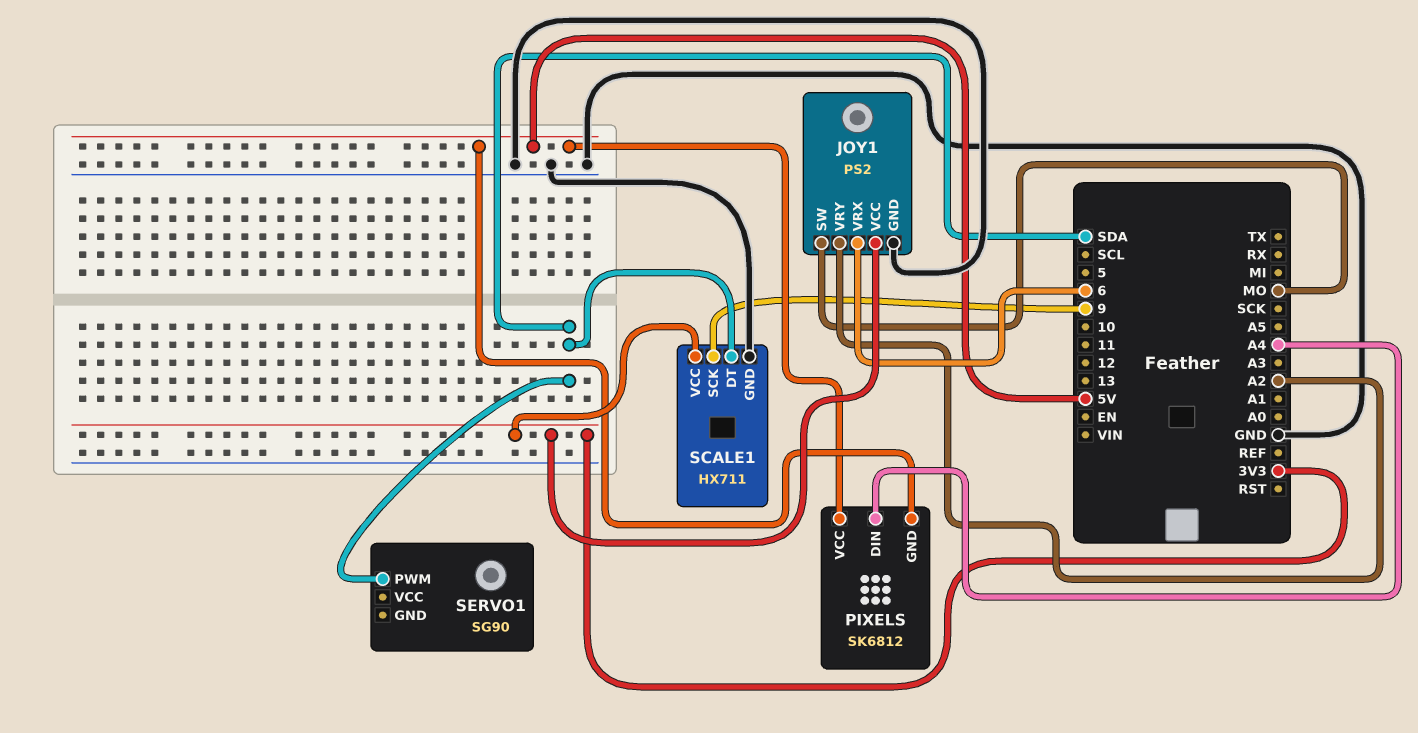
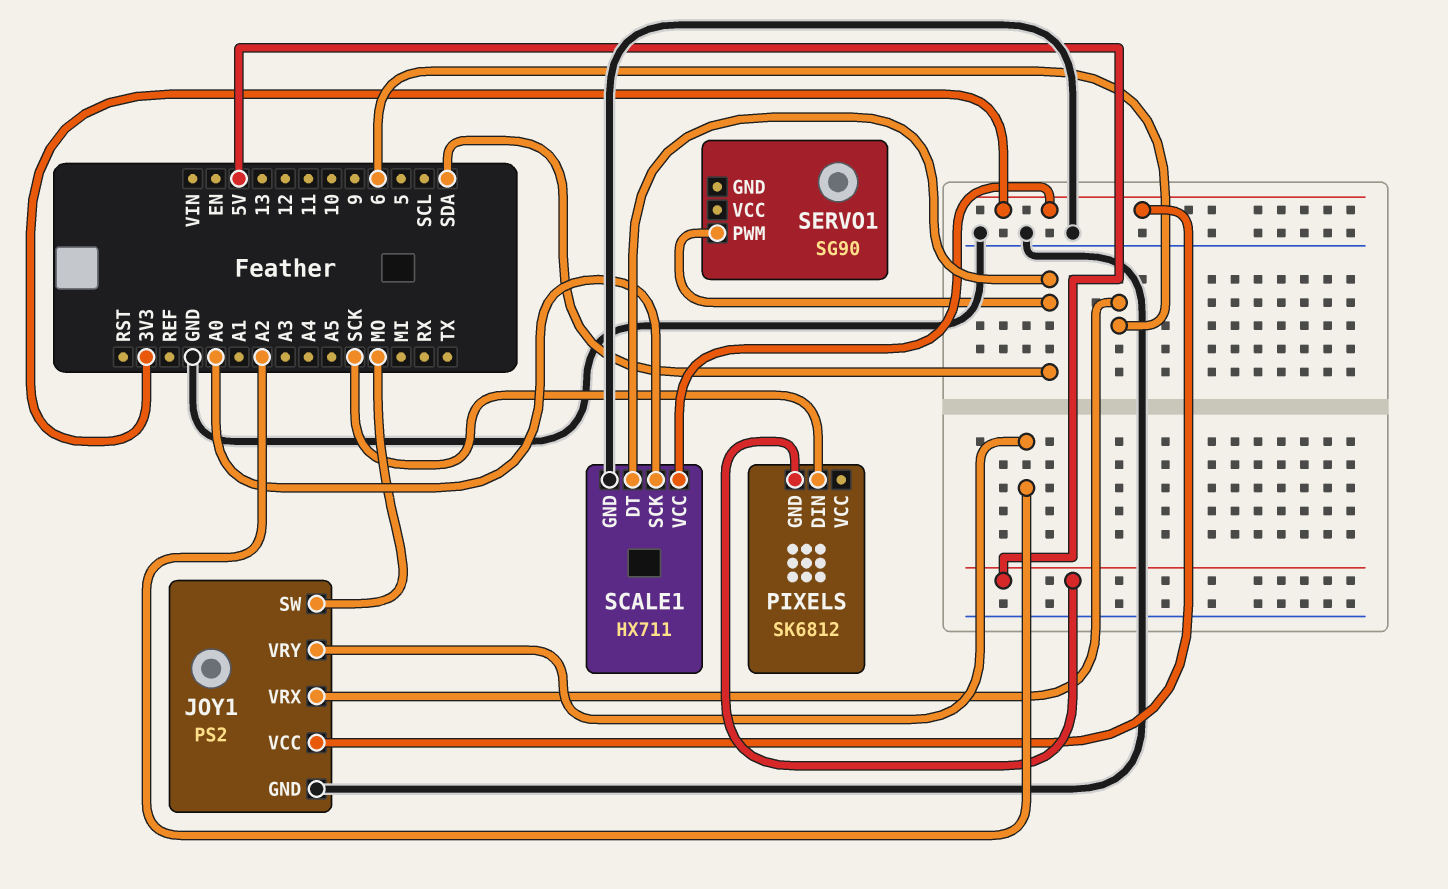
PIXELS pin DIN: A4 -> SCK
PIXELS pin VCC: 5V -> none
SCALE1 pin SCK: 9 -> A0

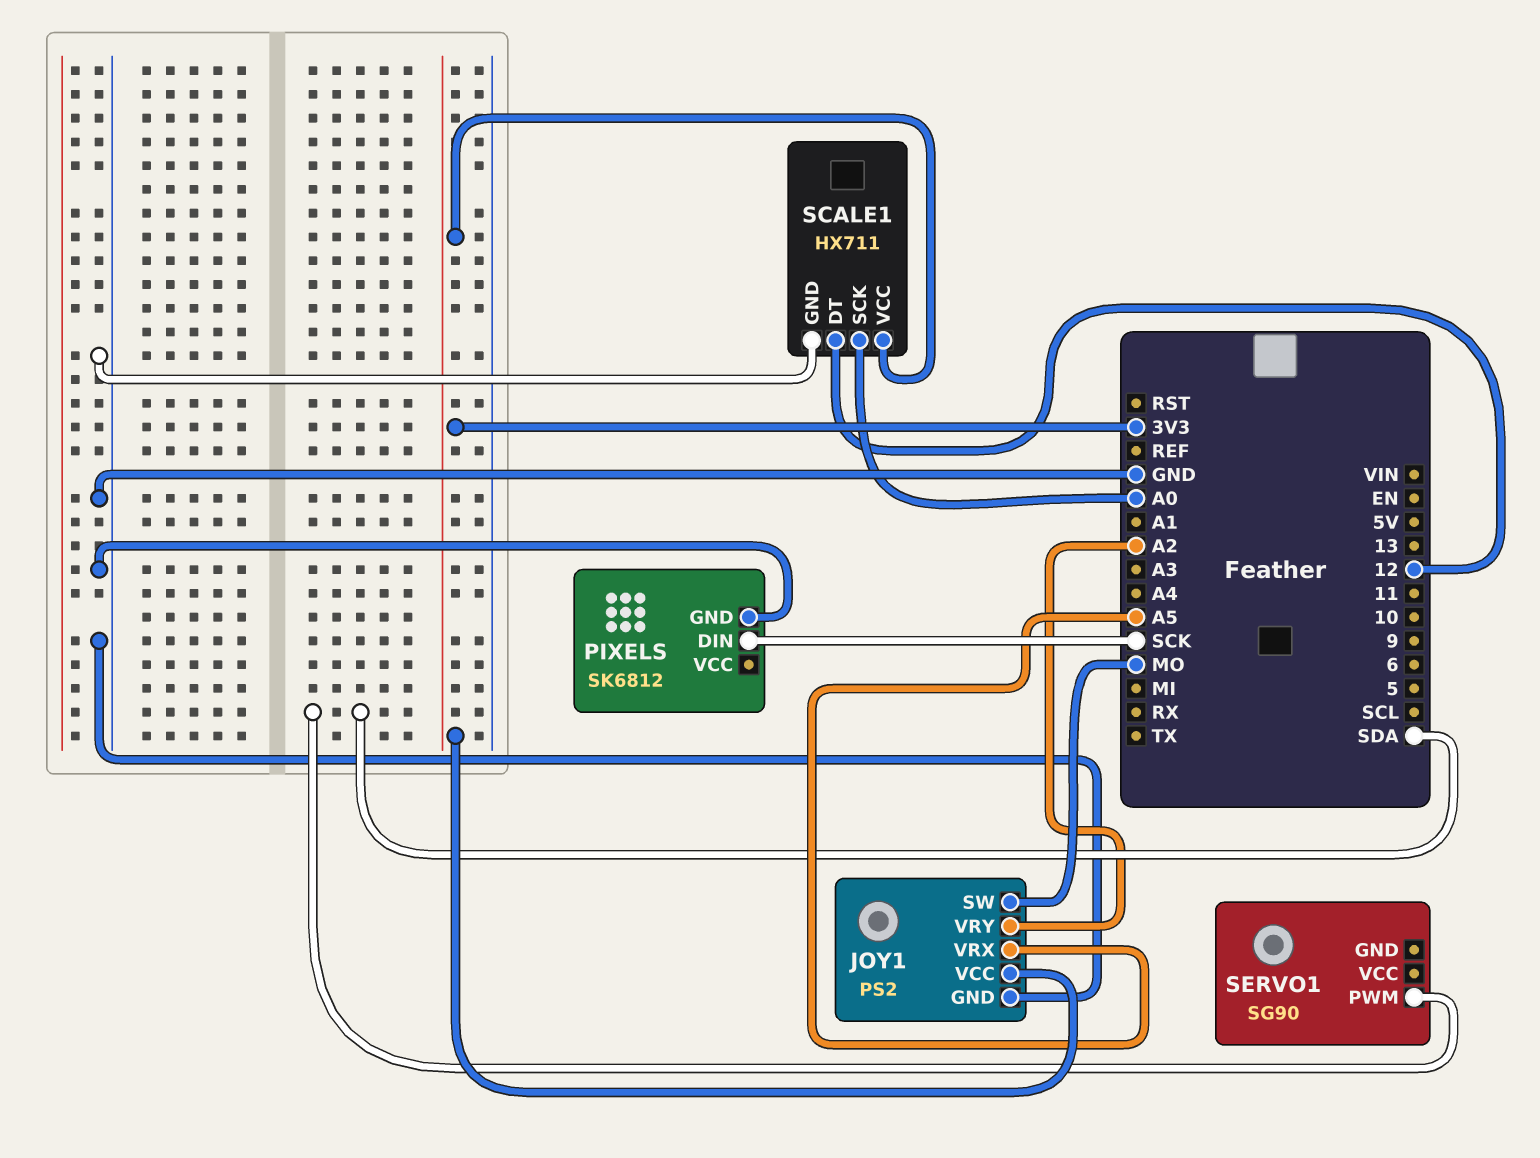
JOY1 pin VRX: 6 -> A5
PIXELS pin GND: 5V -> GND
SCALE1 pin DT: SDA -> 12

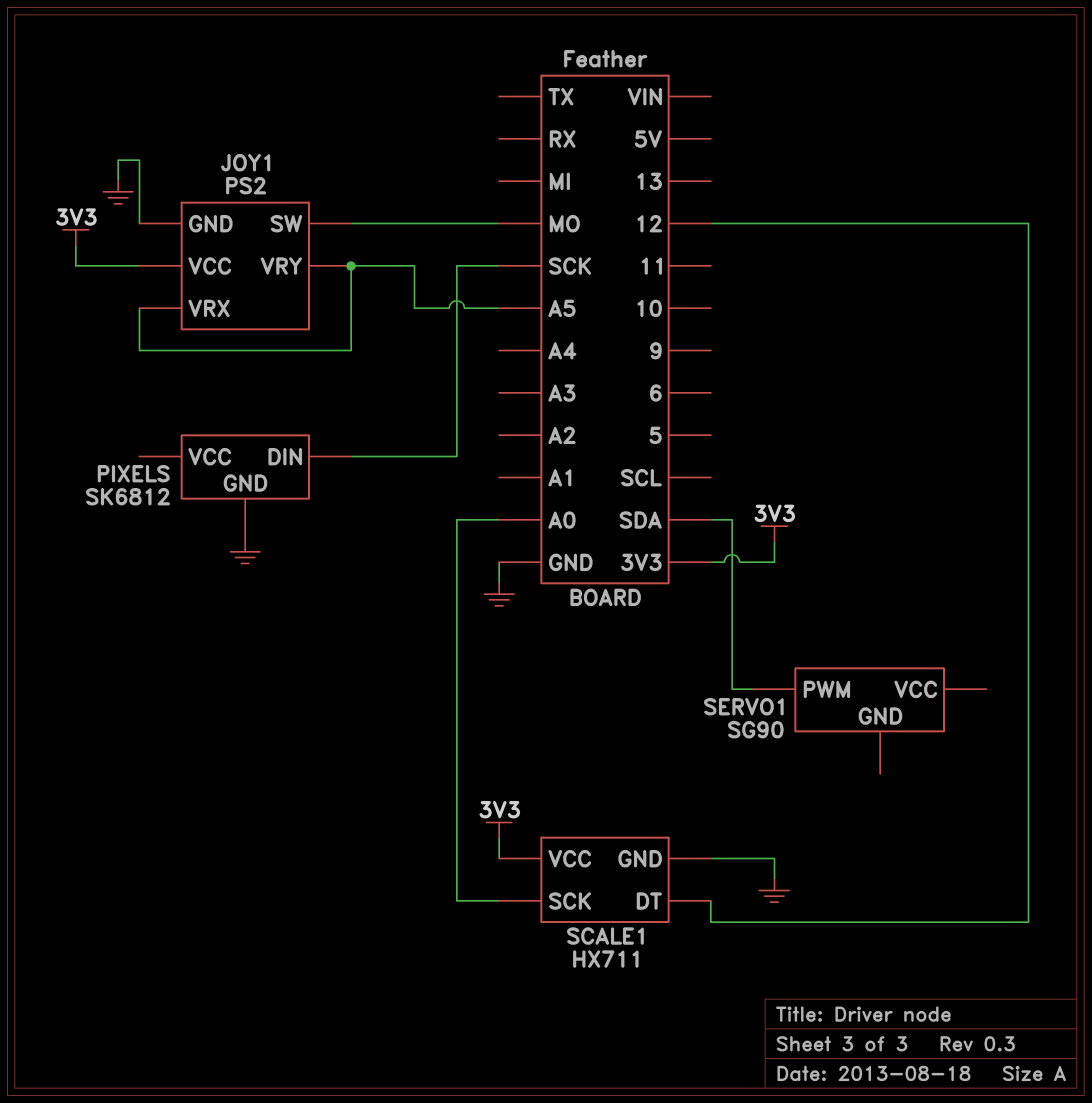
JOY1 pin VRY: A2 -> A5

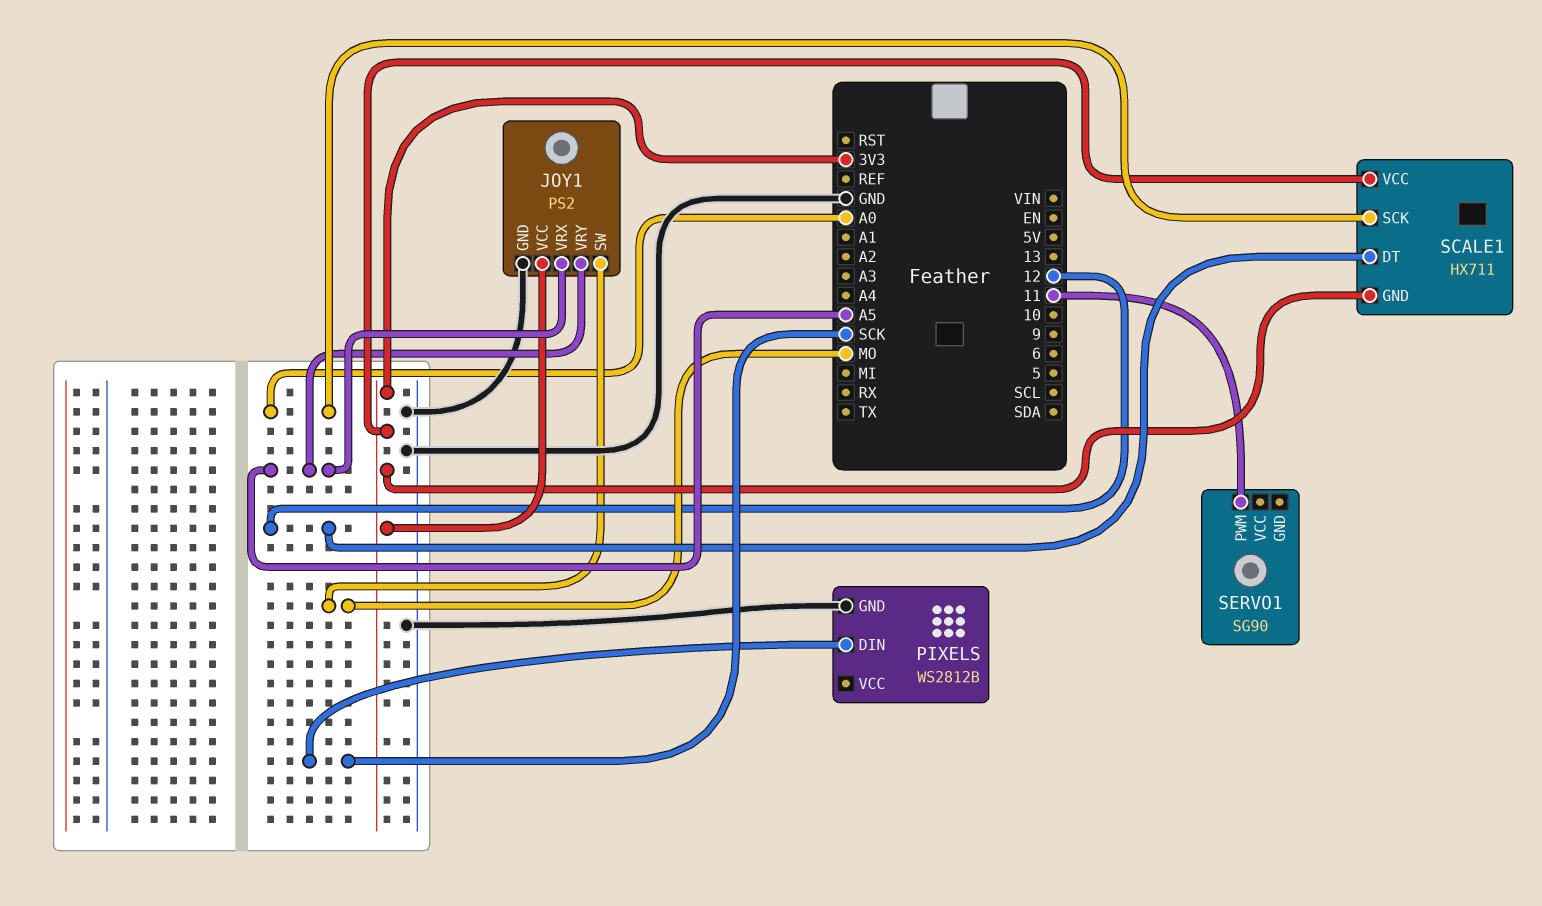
PIXELS: SK6812 -> WS2812B
SCALE1 pin GND: GND -> 3V3
SERVO1 pin PWM: SDA -> 11

